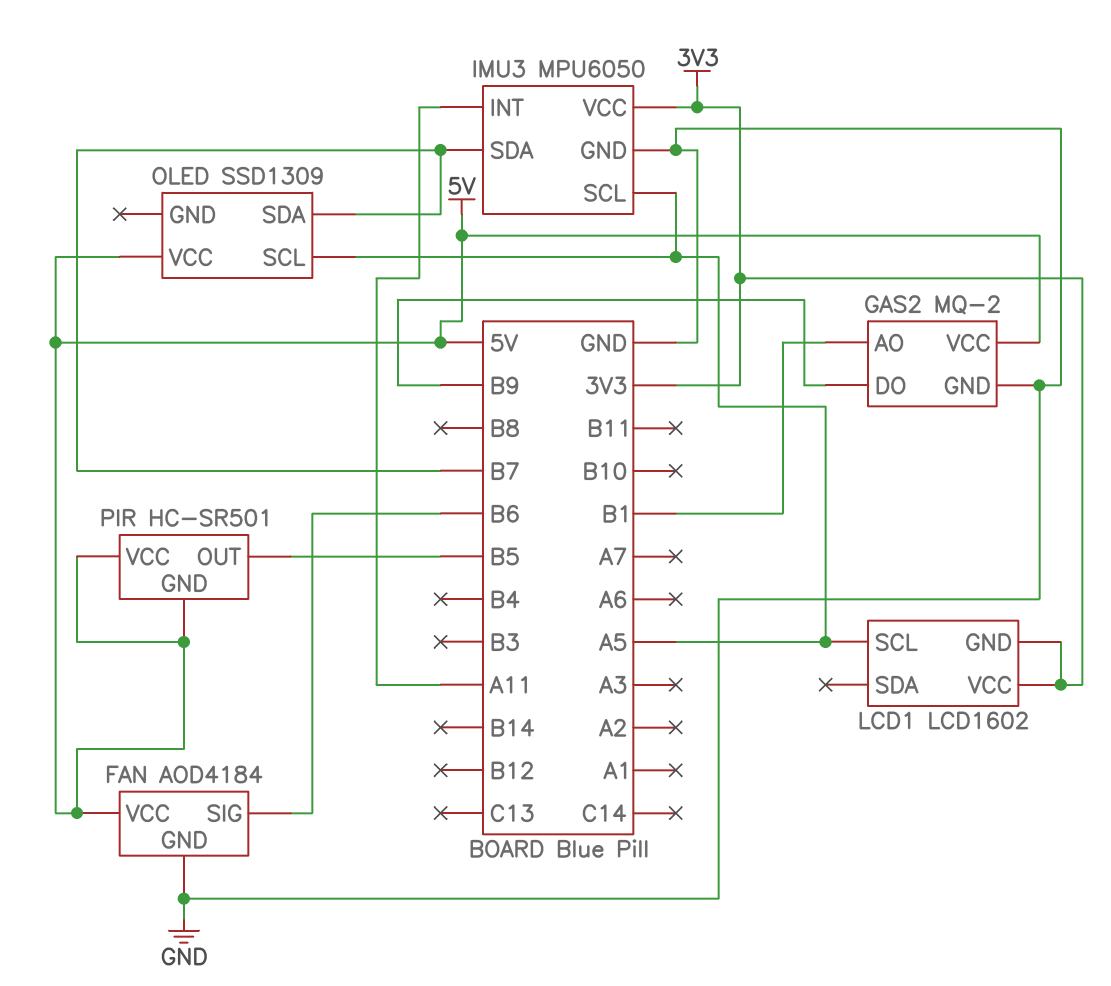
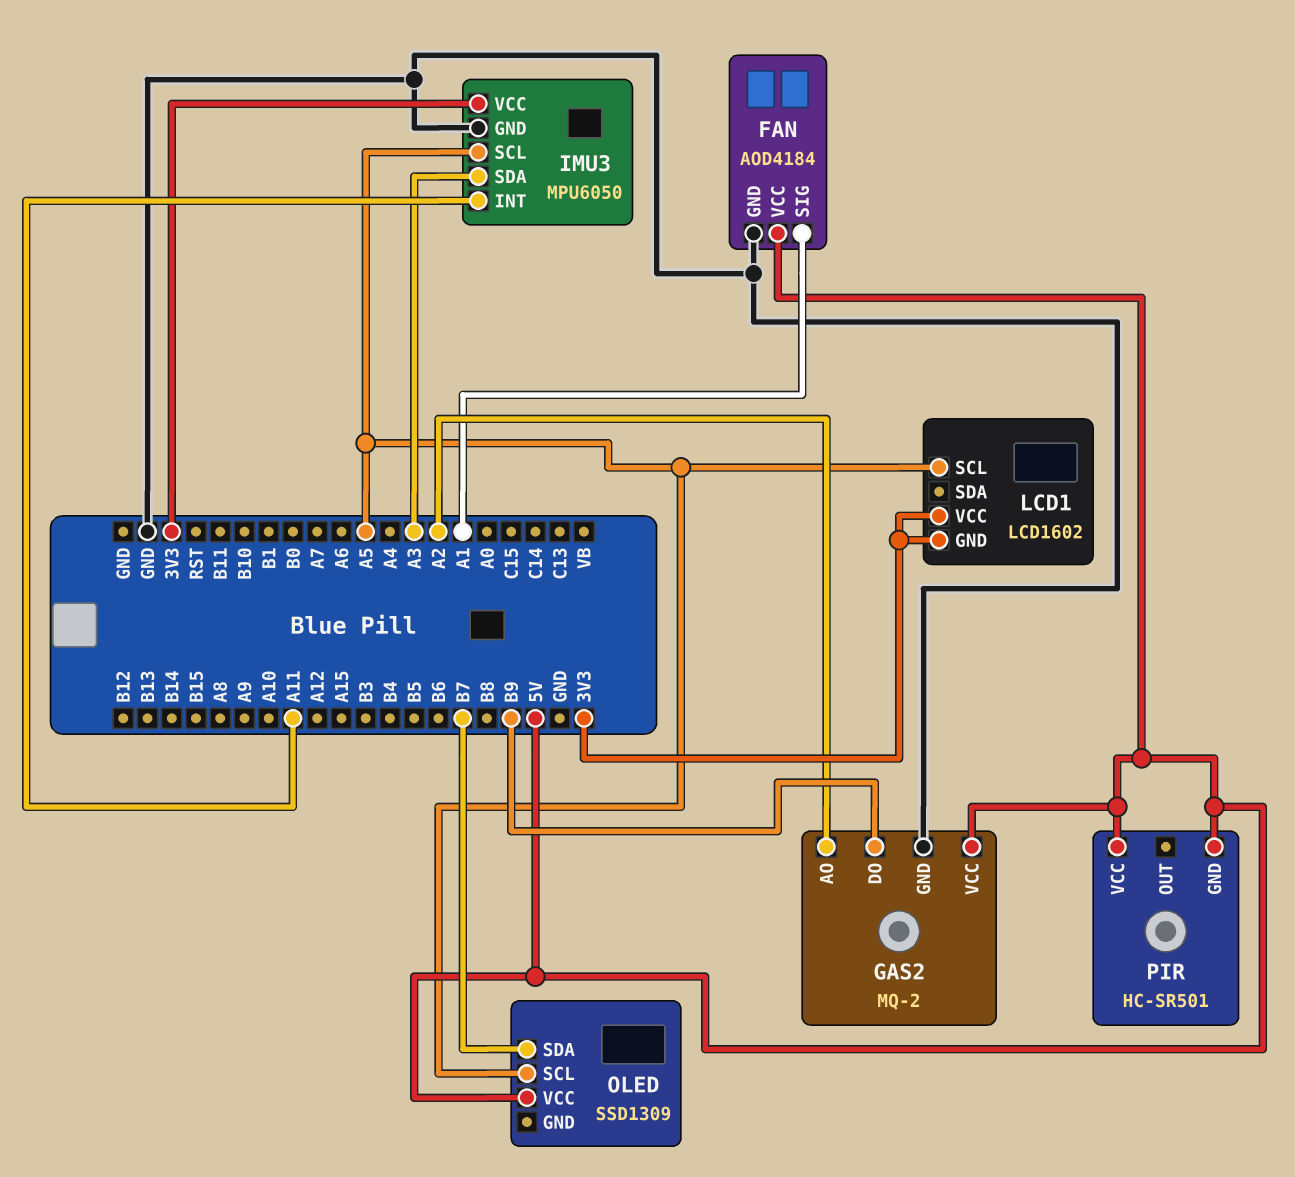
FAN pin SIG: B6 -> A1
GAS2 pin AO: B1 -> A2
IMU3 pin SDA: B7 -> A3
PIR pin OUT: B5 -> none

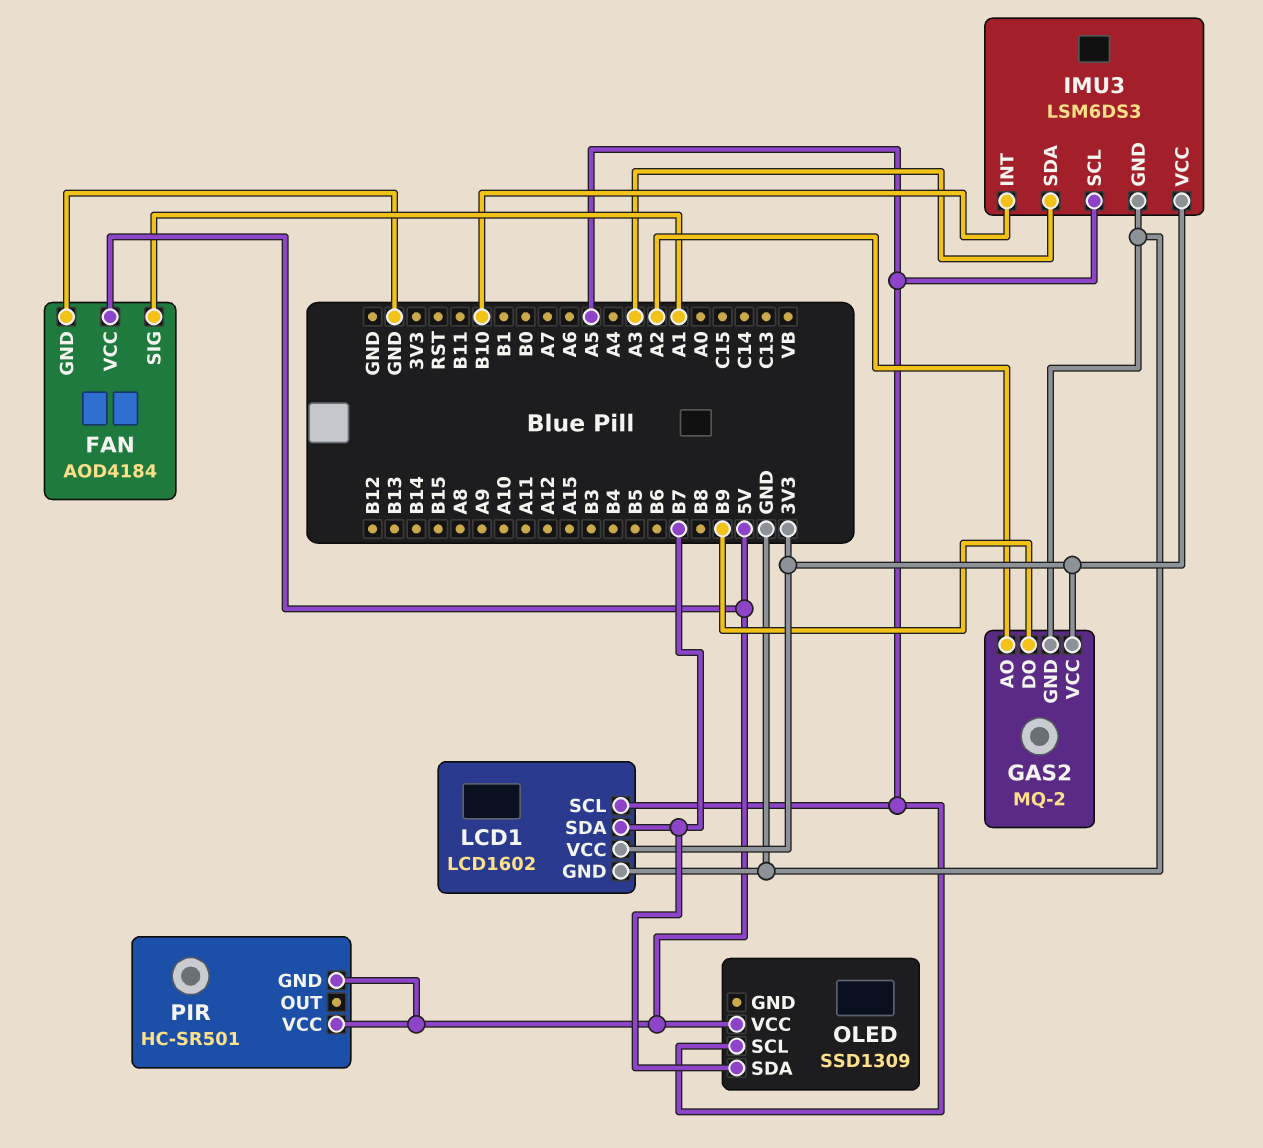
GAS2 pin VCC: 5V -> 3V3
IMU3: MPU6050 -> LSM6DS3
IMU3 pin INT: A11 -> B10
LCD1 pin GND: 3V3 -> GND
LCD1 pin SDA: none -> B7

